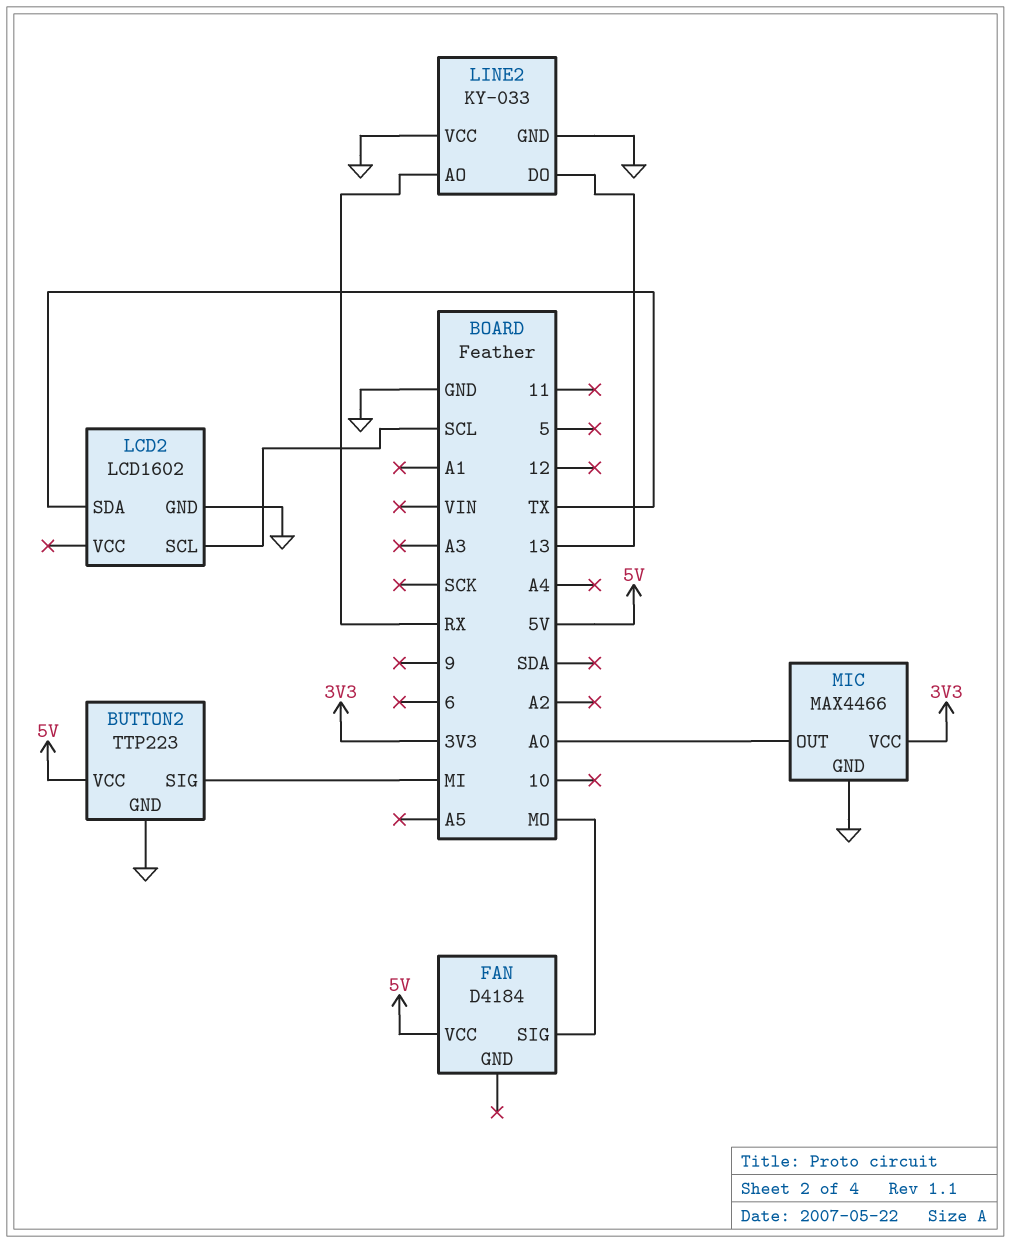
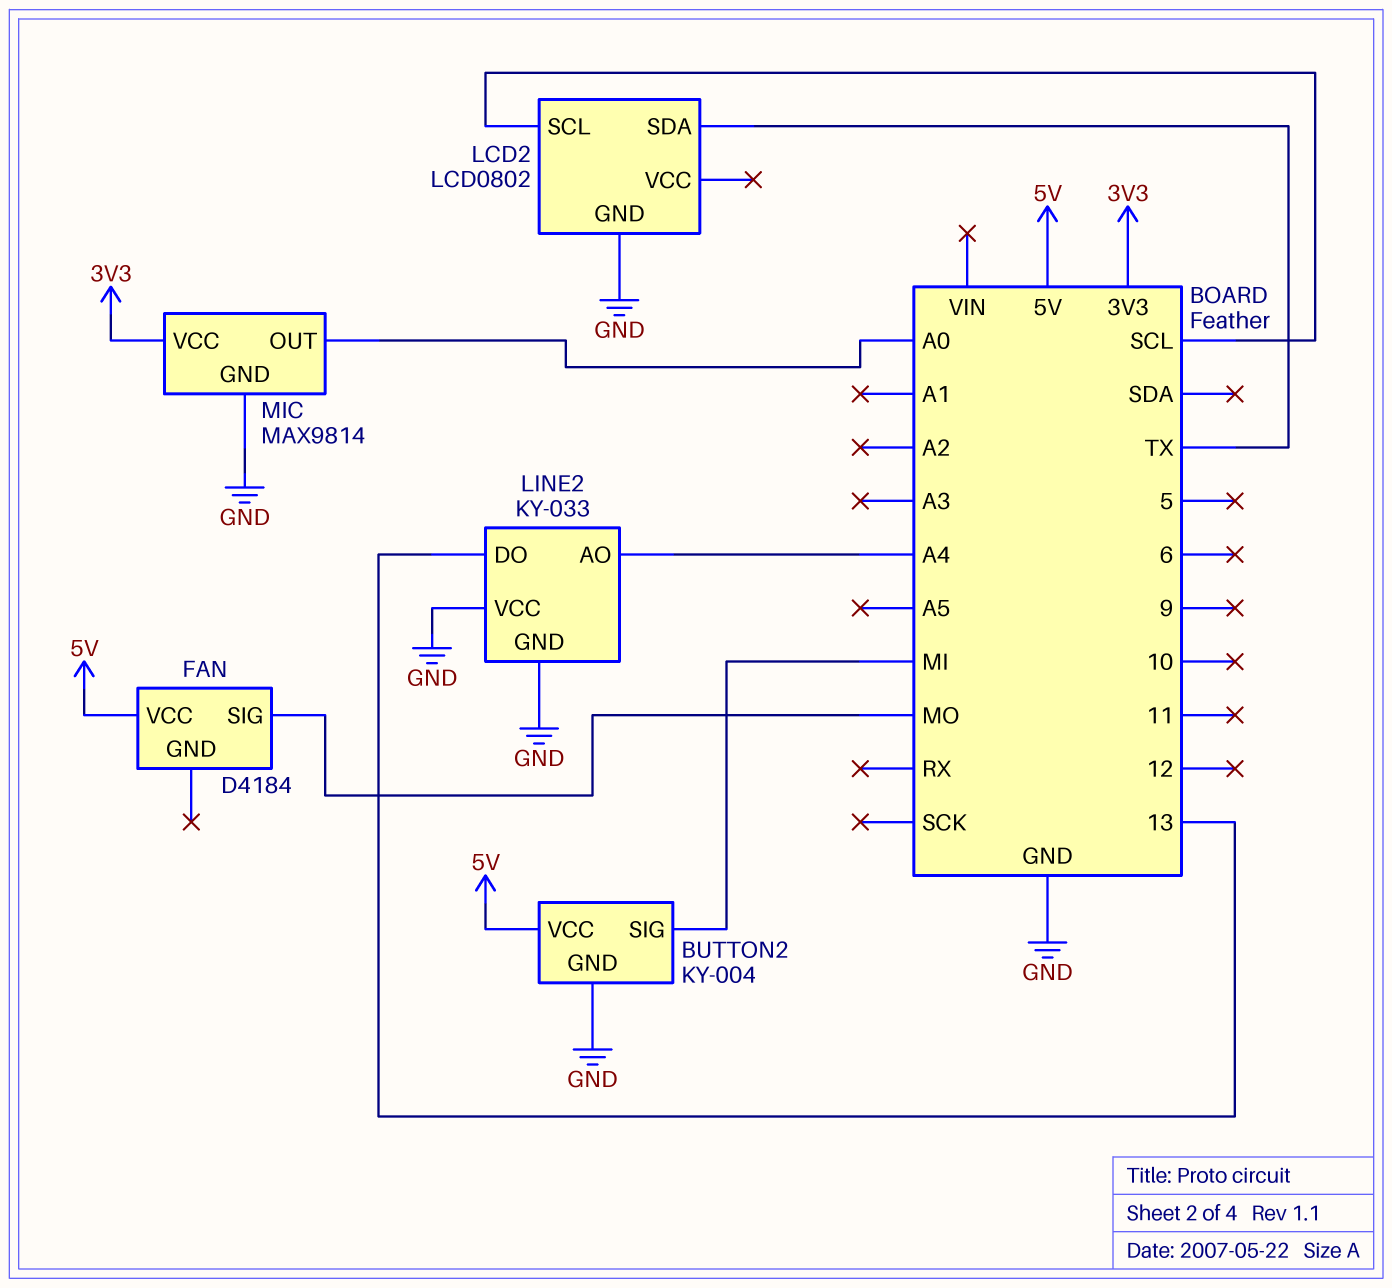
BUTTON2: TTP223 -> KY-004
LCD2: LCD1602 -> LCD0802
LINE2 pin AO: RX -> A4
MIC: MAX4466 -> MAX9814

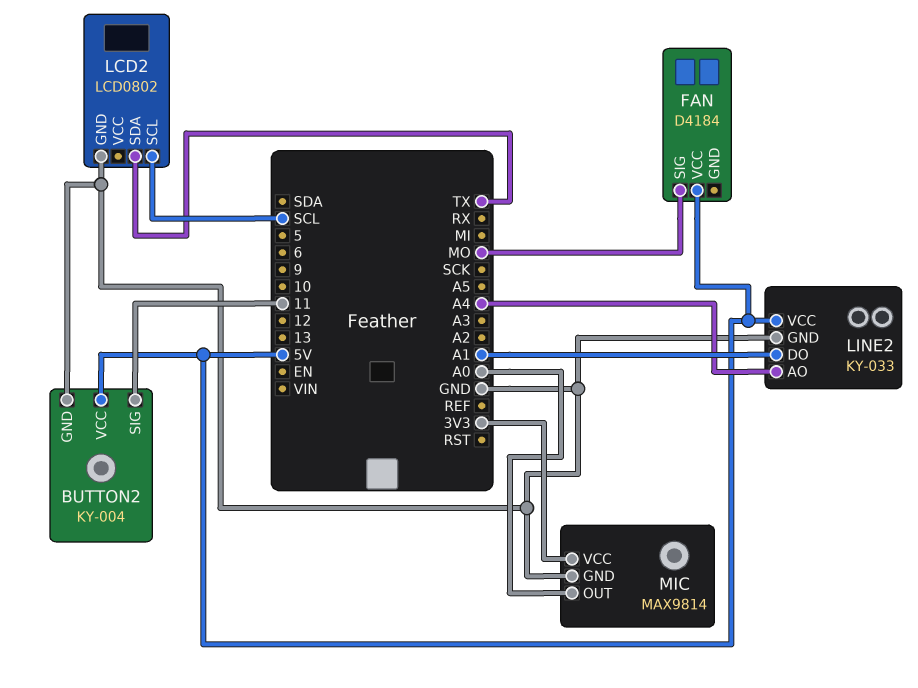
BUTTON2 pin SIG: MI -> 11
LINE2 pin DO: 13 -> A1
LINE2 pin VCC: GND -> 5V

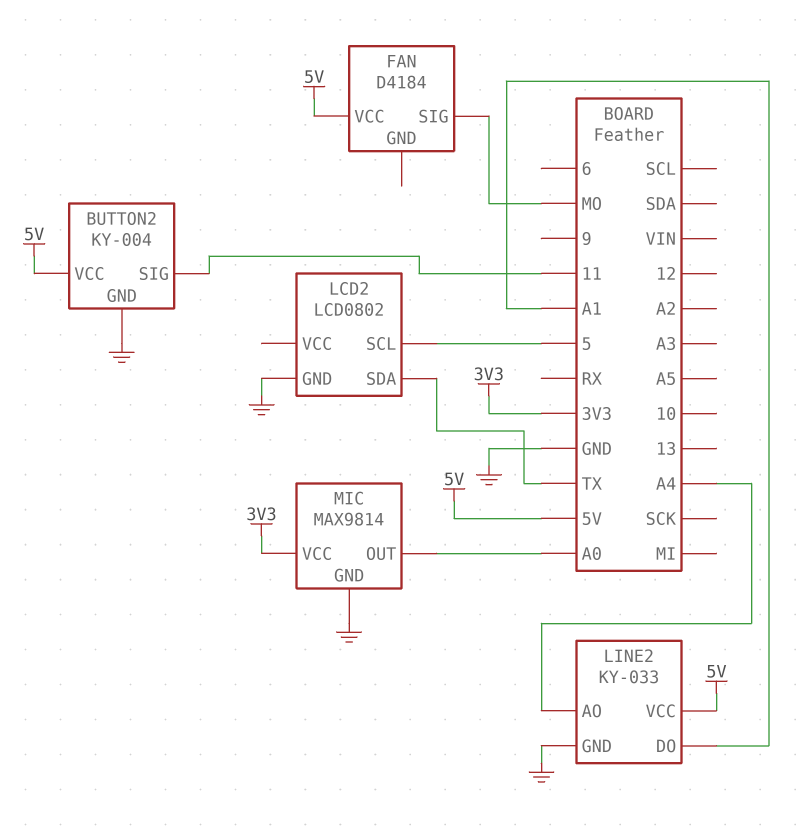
LCD2 pin SCL: SCL -> 5

